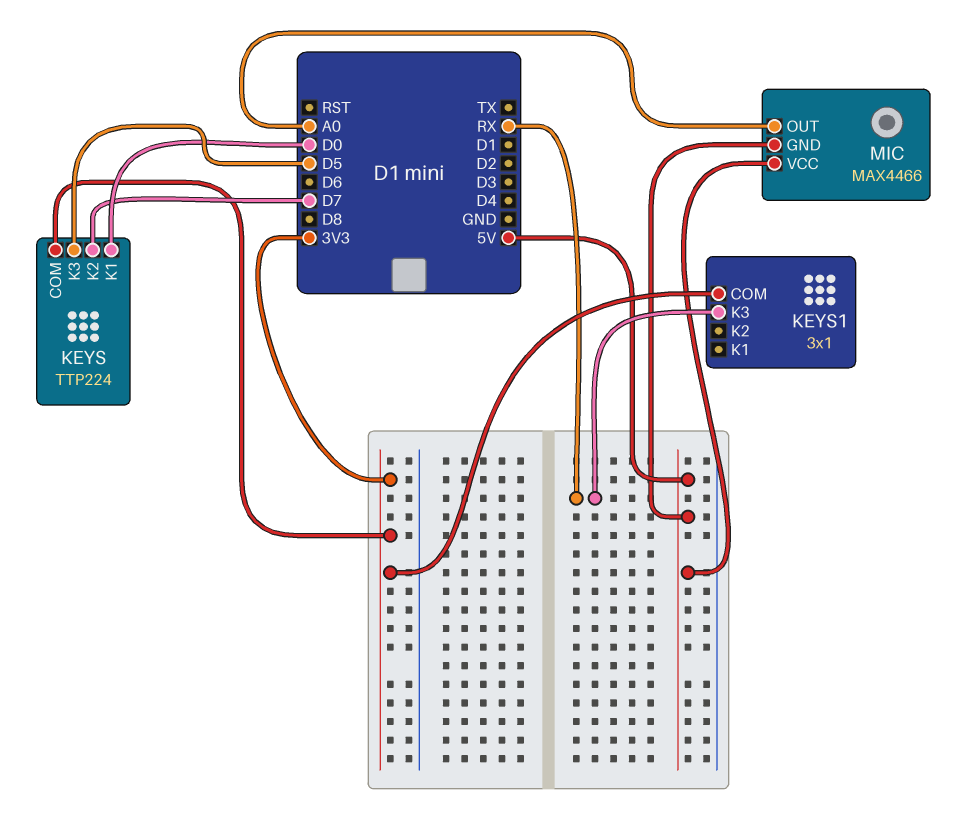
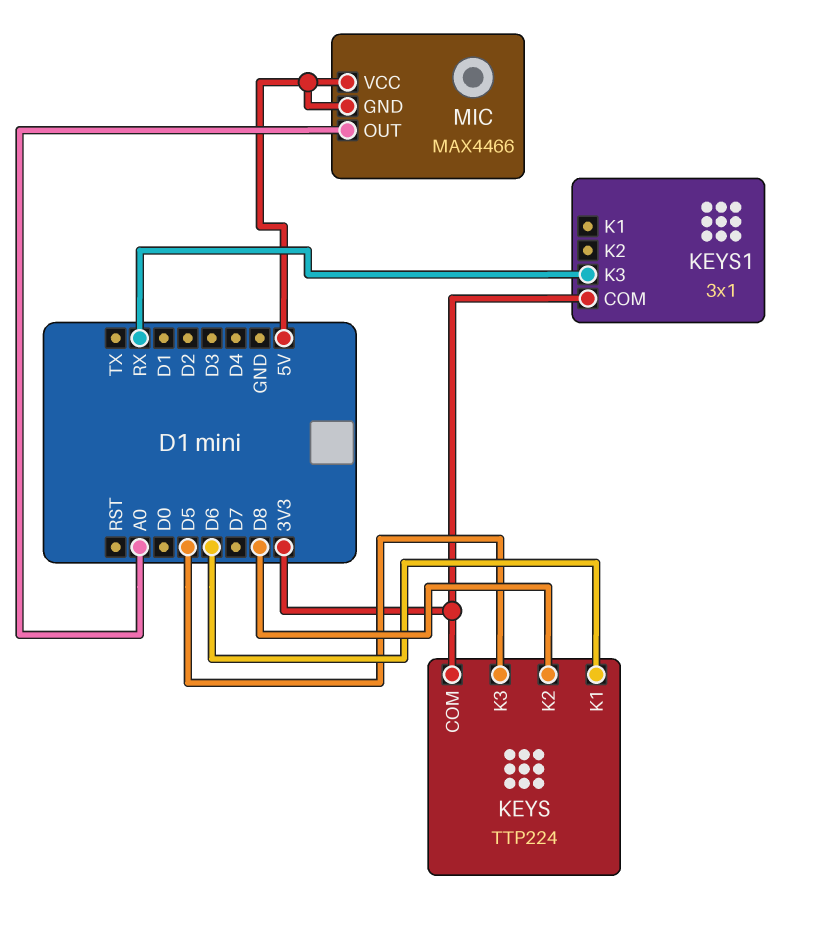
KEYS pin K1: D0 -> D6
KEYS pin K2: D7 -> D8

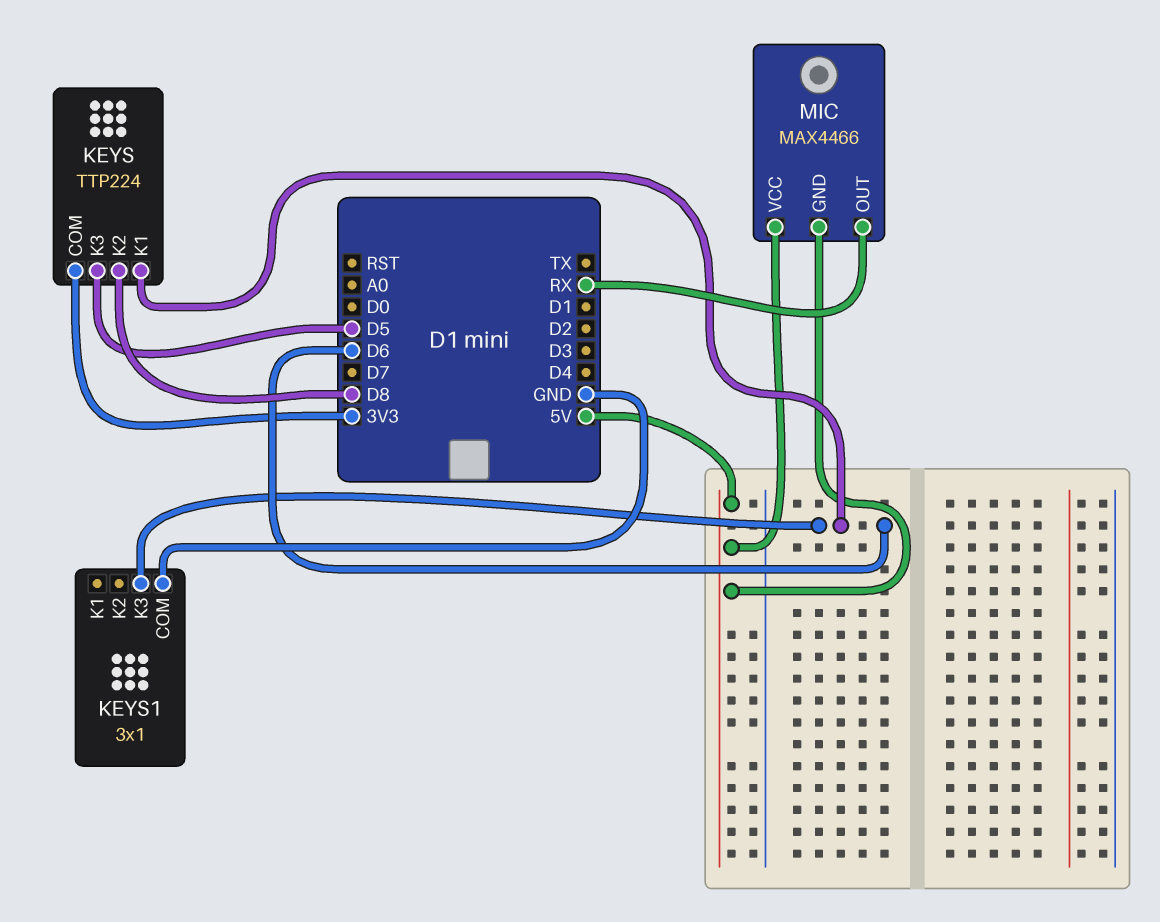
KEYS1 pin COM: 3V3 -> GND
KEYS1 pin K3: RX -> D6
MIC pin OUT: A0 -> RX

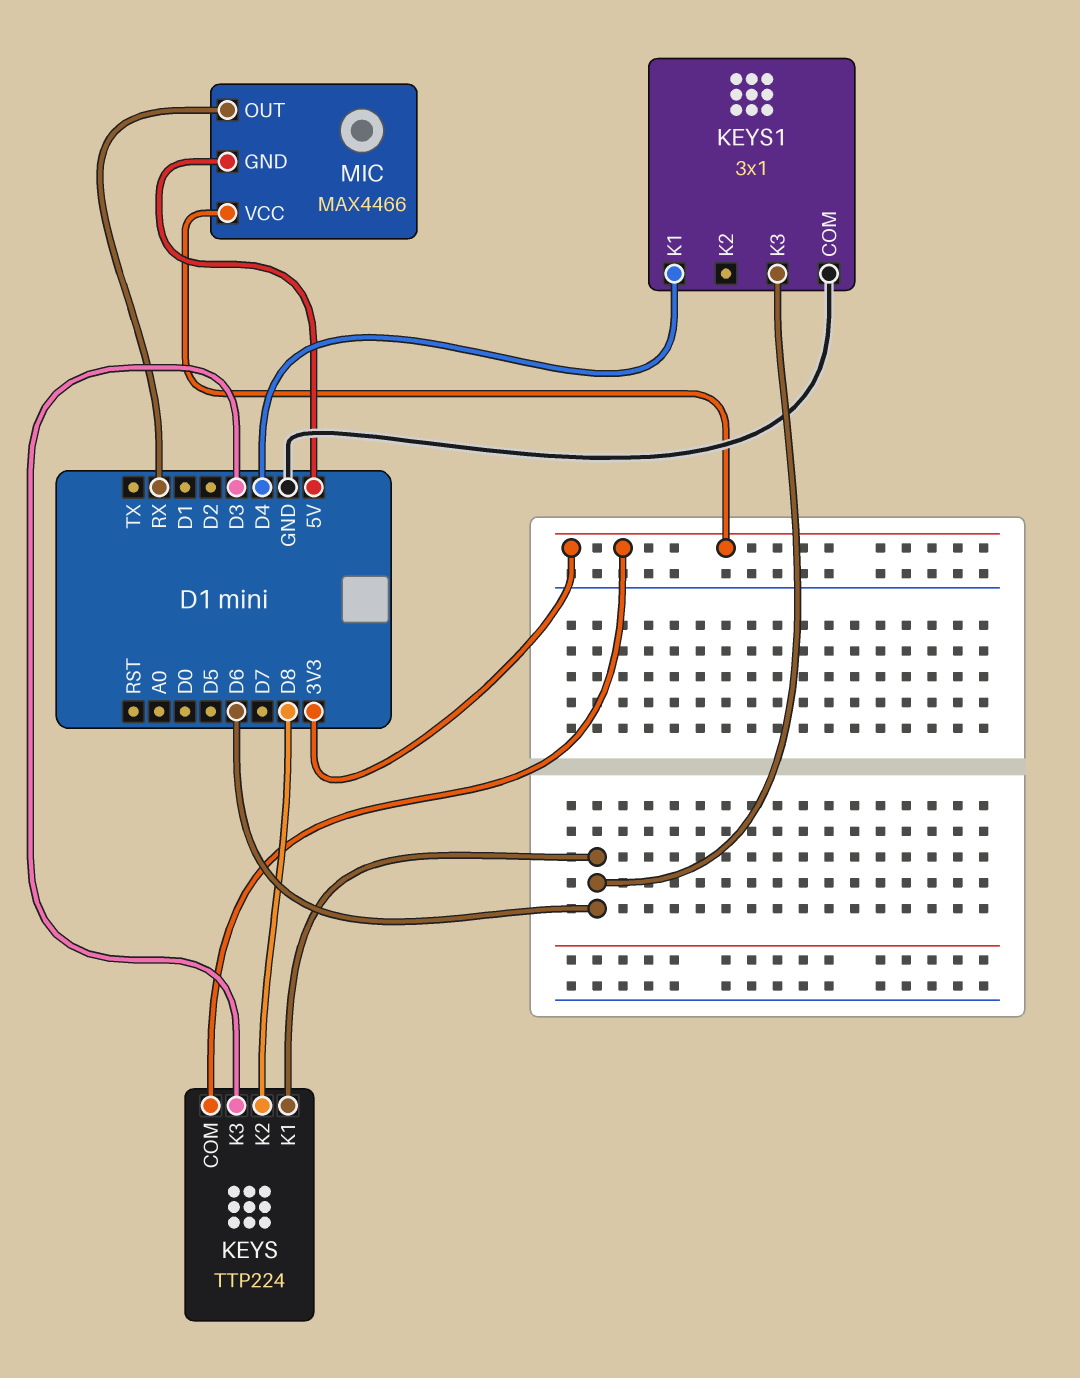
KEYS pin K3: D5 -> D3
KEYS1 pin K1: none -> D4
MIC pin VCC: 5V -> 3V3

